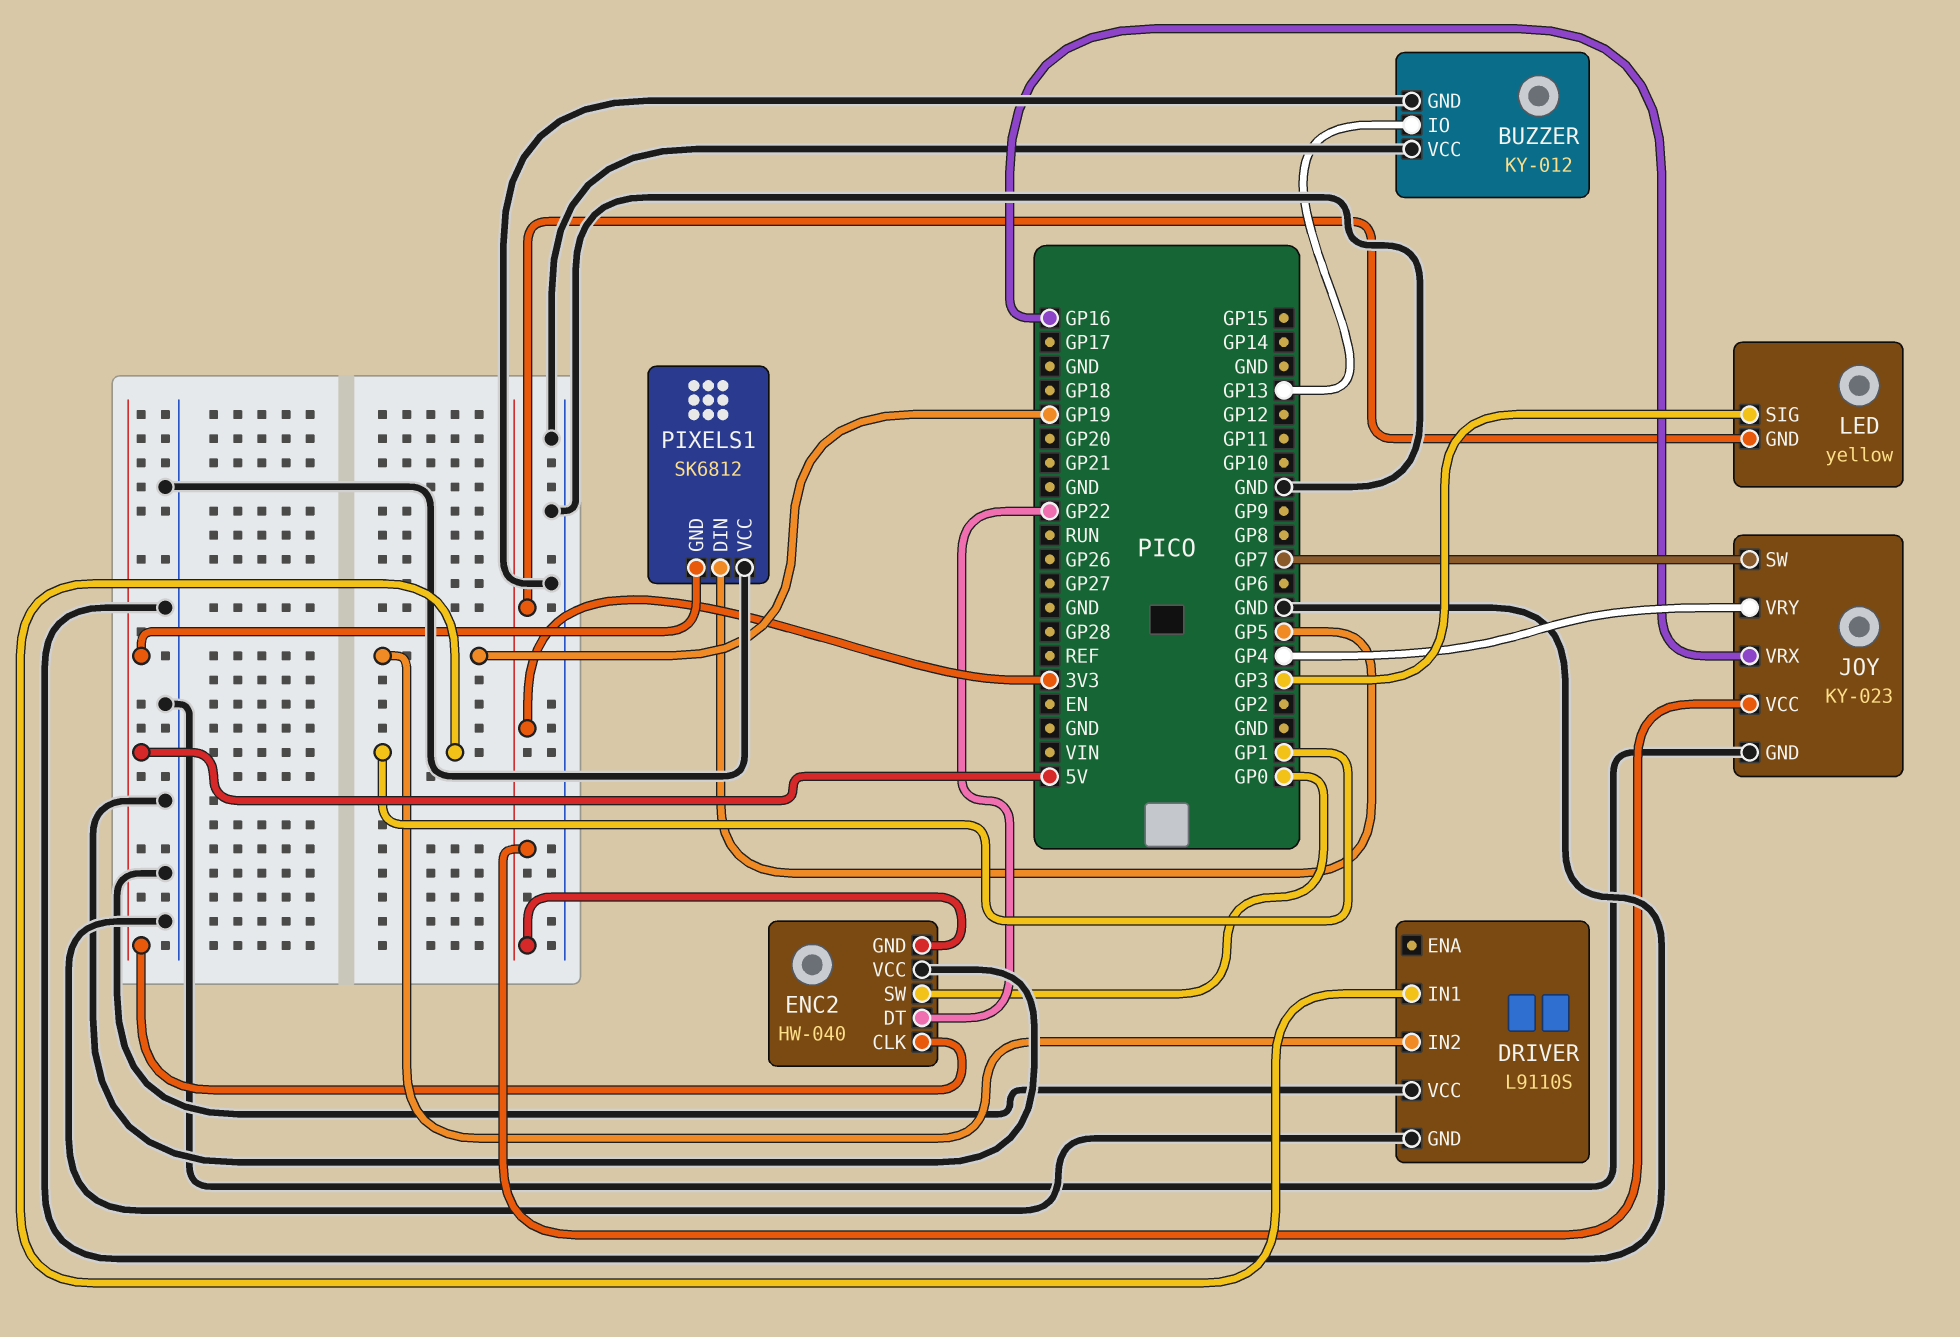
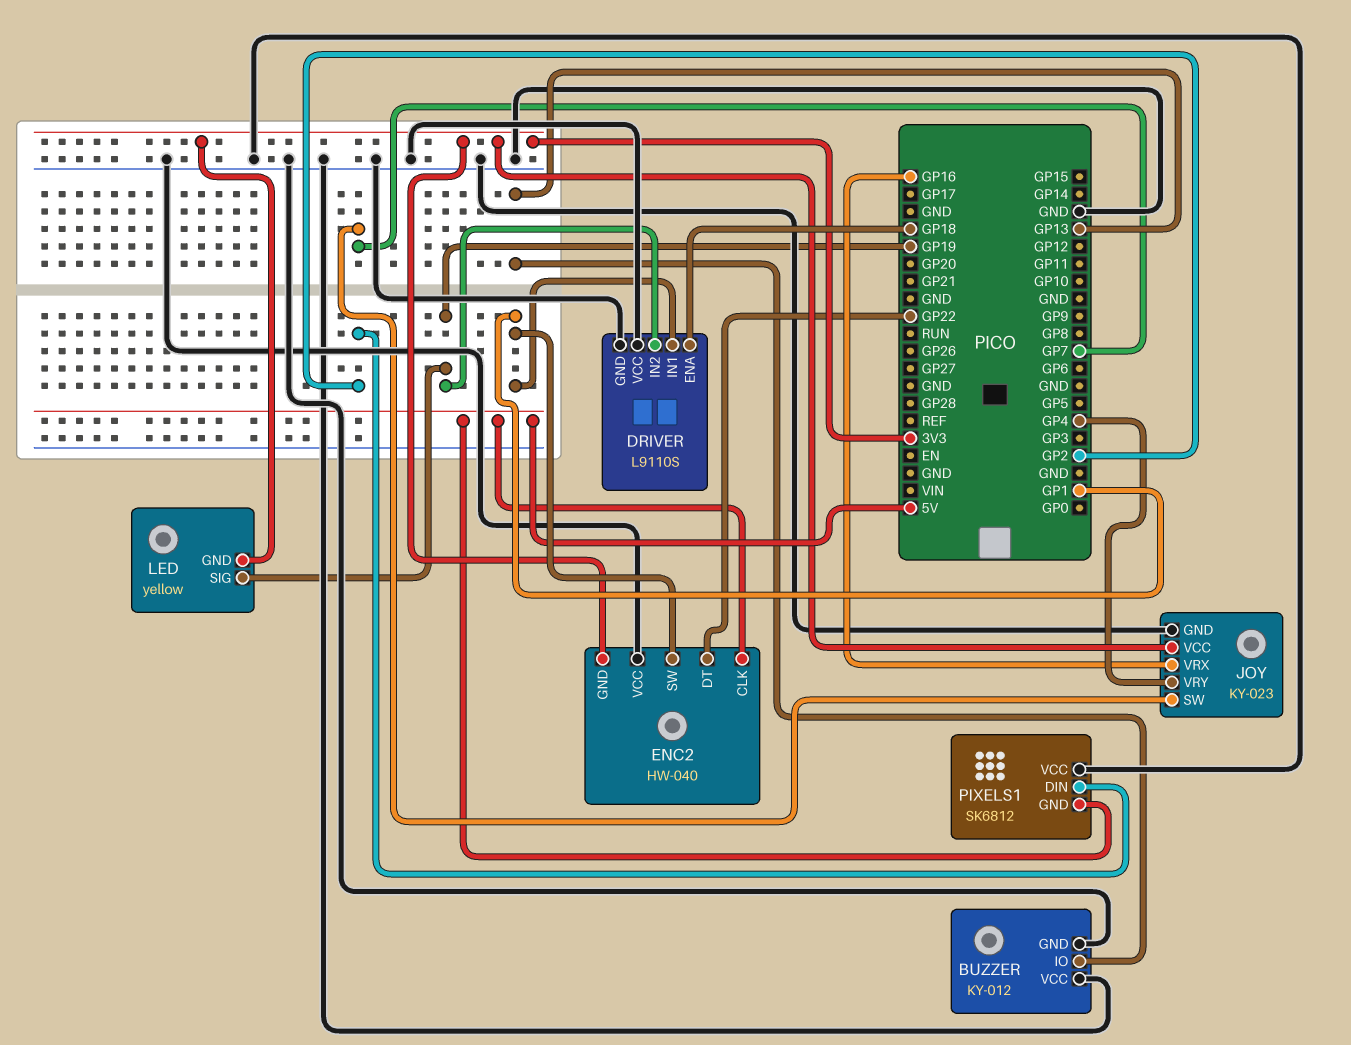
DRIVER pin ENA: none -> GP18
ENC2 pin SW: GP0 -> GP1
LED pin SIG: GP3 -> GP19
PIXELS1 pin DIN: GP5 -> GP2

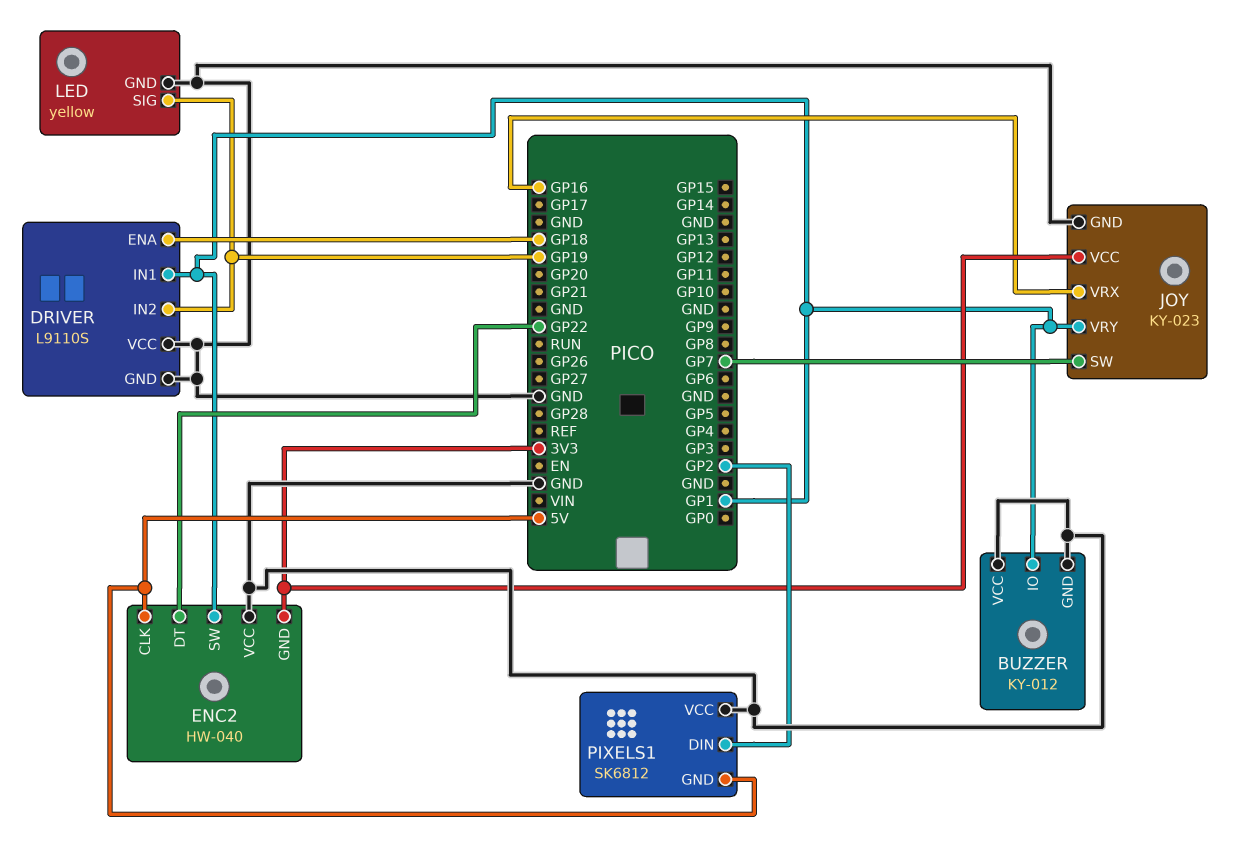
BUZZER pin IO: GP13 -> GP1
JOY pin VRY: GP4 -> GP1
LED pin GND: 3V3 -> GND

